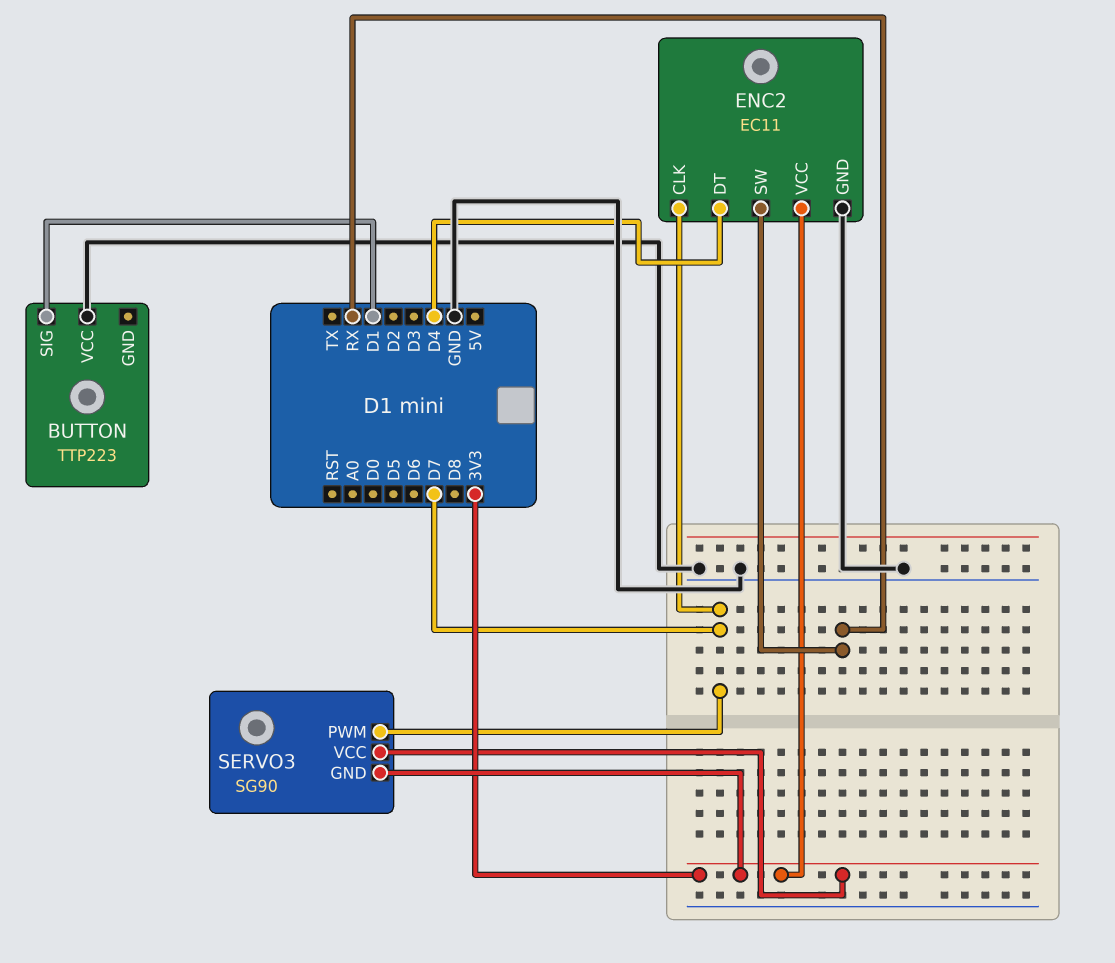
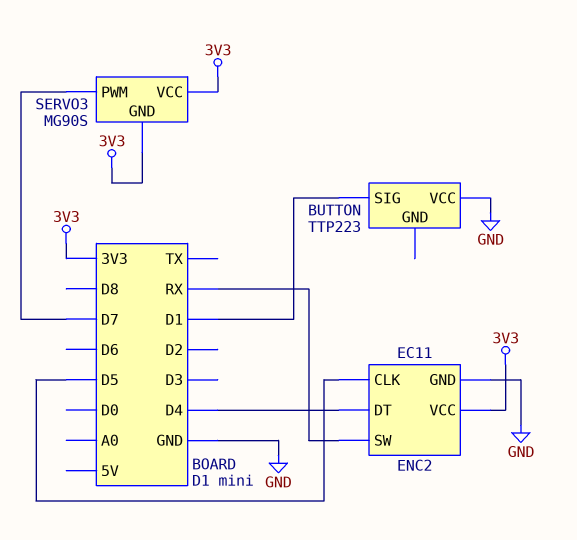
ENC2 pin CLK: D7 -> D5
SERVO3: SG90 -> MG90S

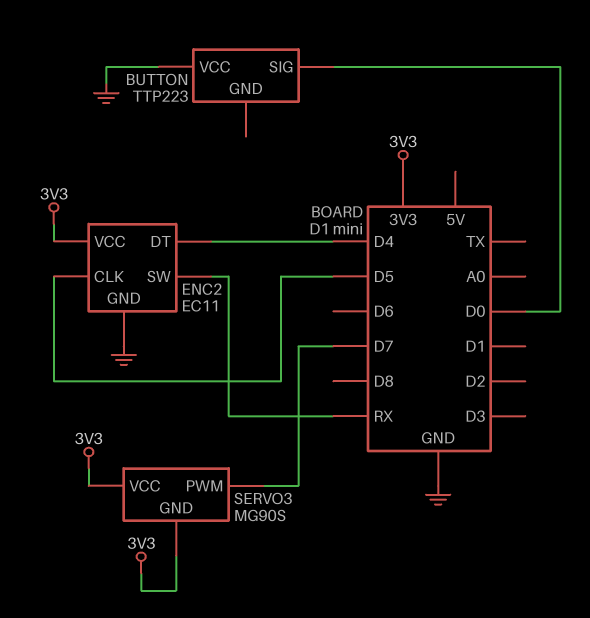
BUTTON pin SIG: D1 -> D0

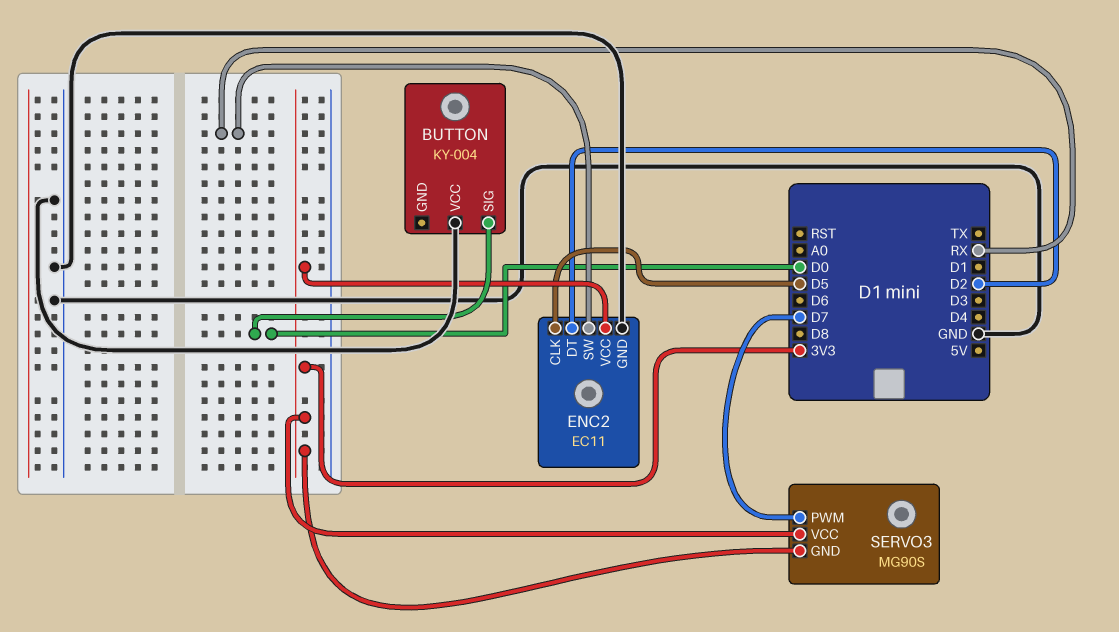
BUTTON: TTP223 -> KY-004
ENC2 pin DT: D4 -> D2

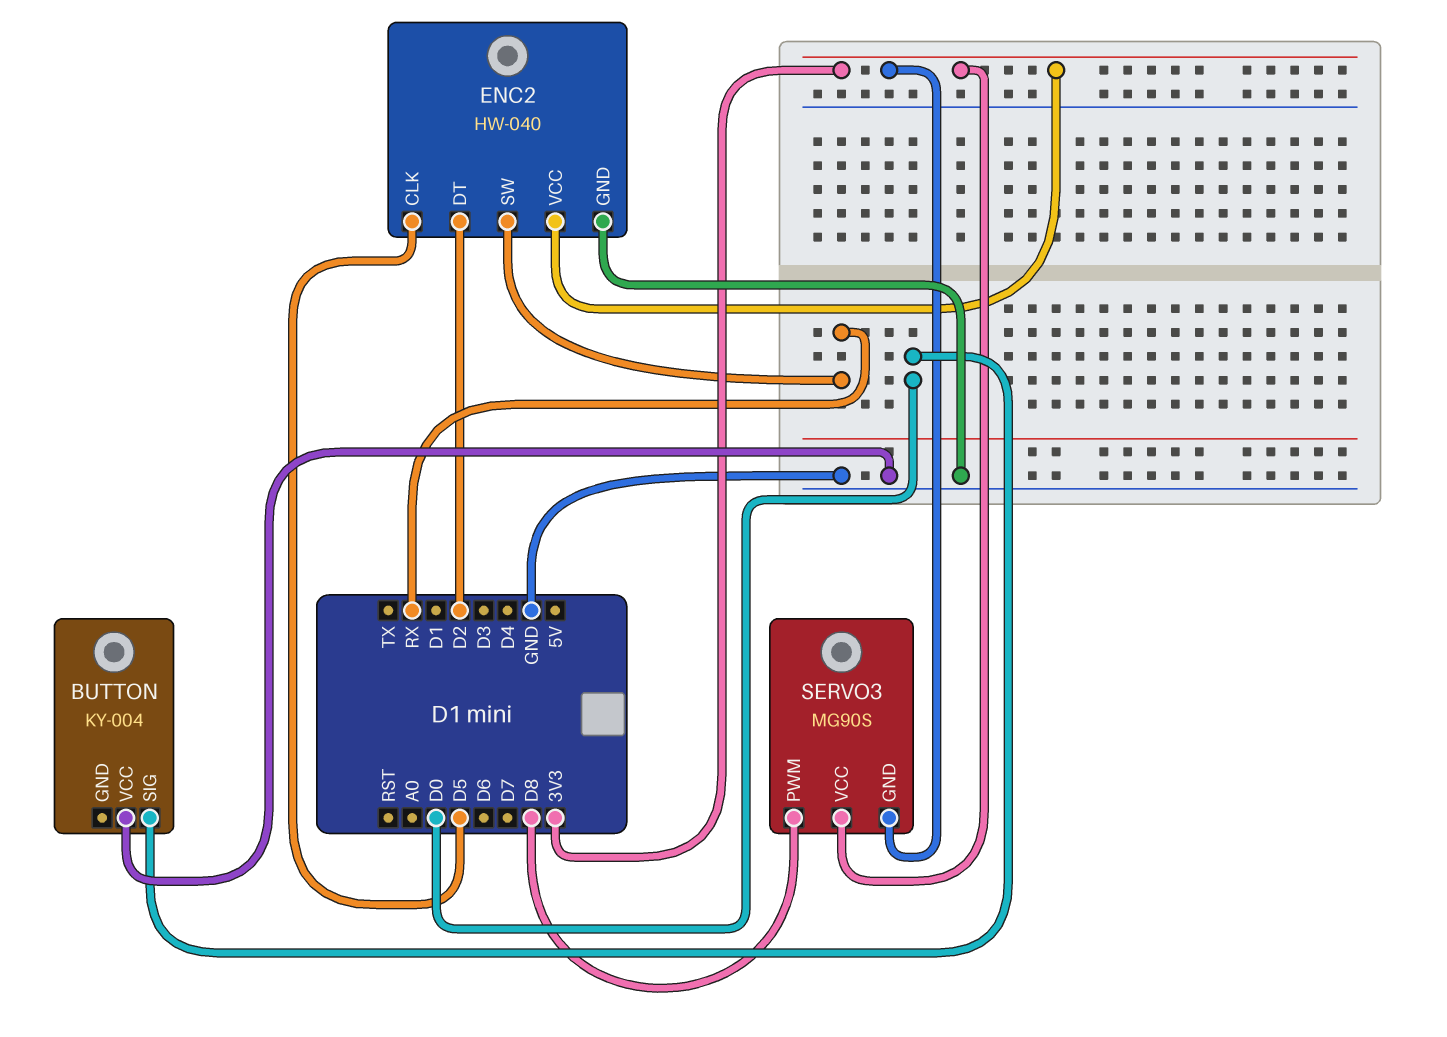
ENC2: EC11 -> HW-040
SERVO3 pin PWM: D7 -> D8

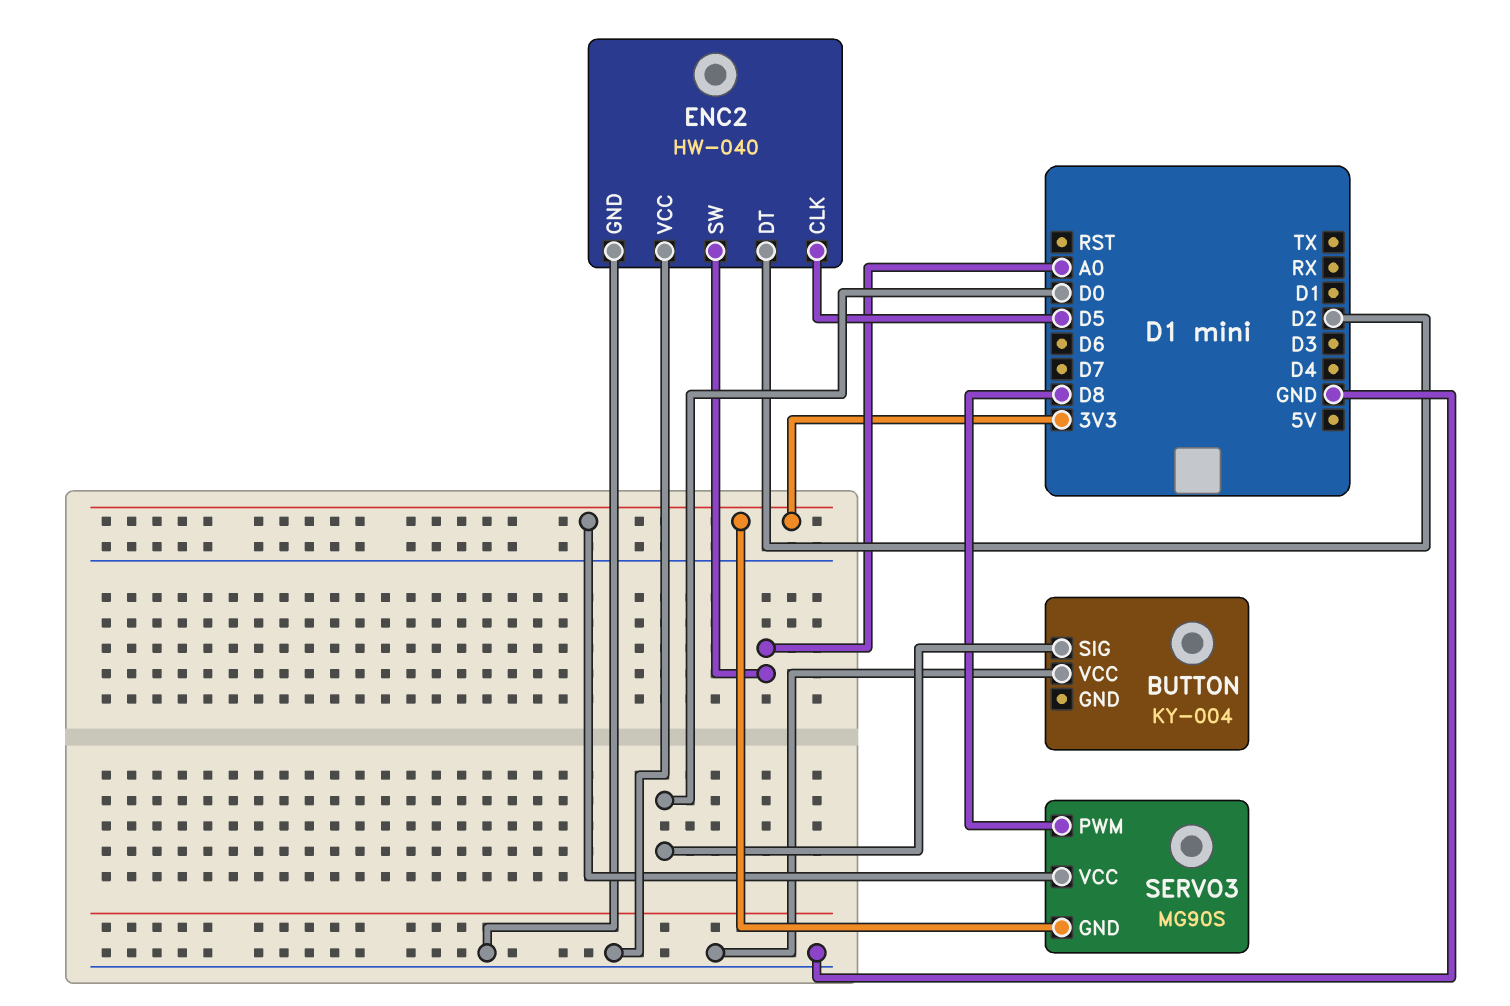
ENC2 pin SW: RX -> A0
ENC2 pin VCC: 3V3 -> GND

